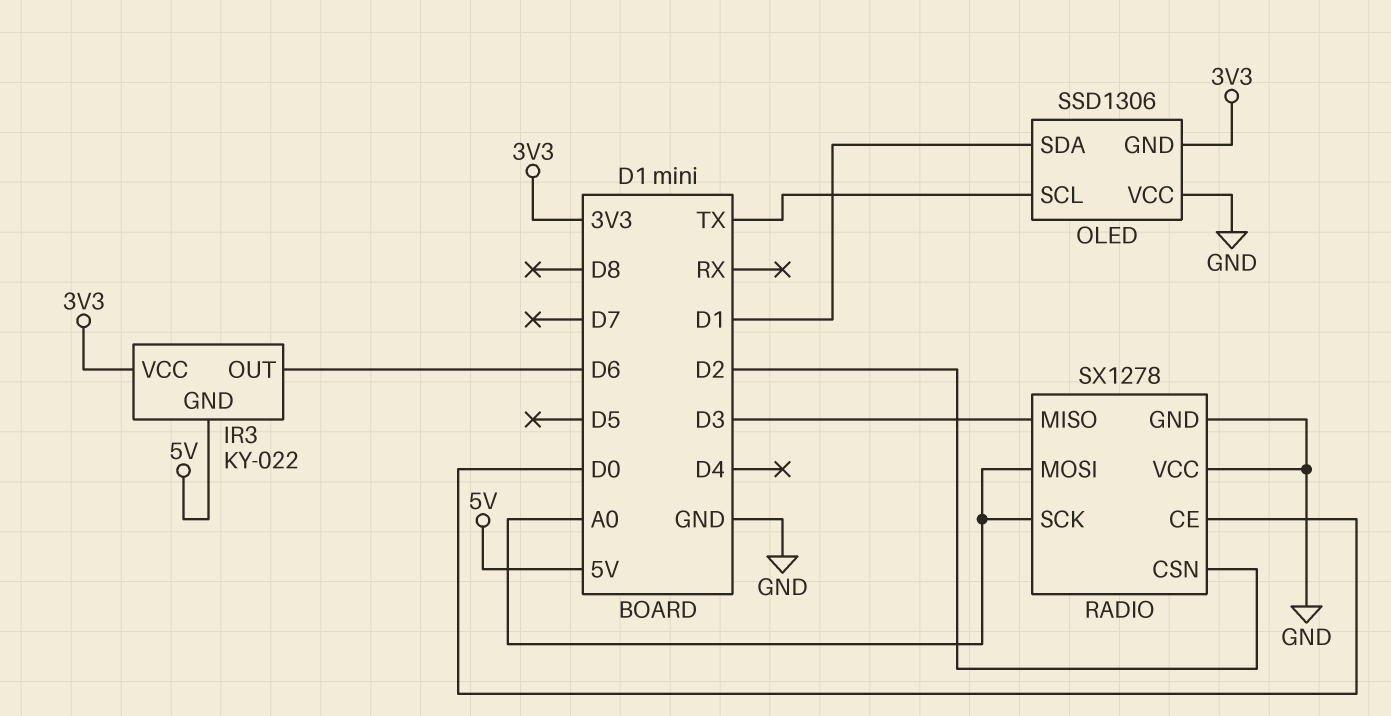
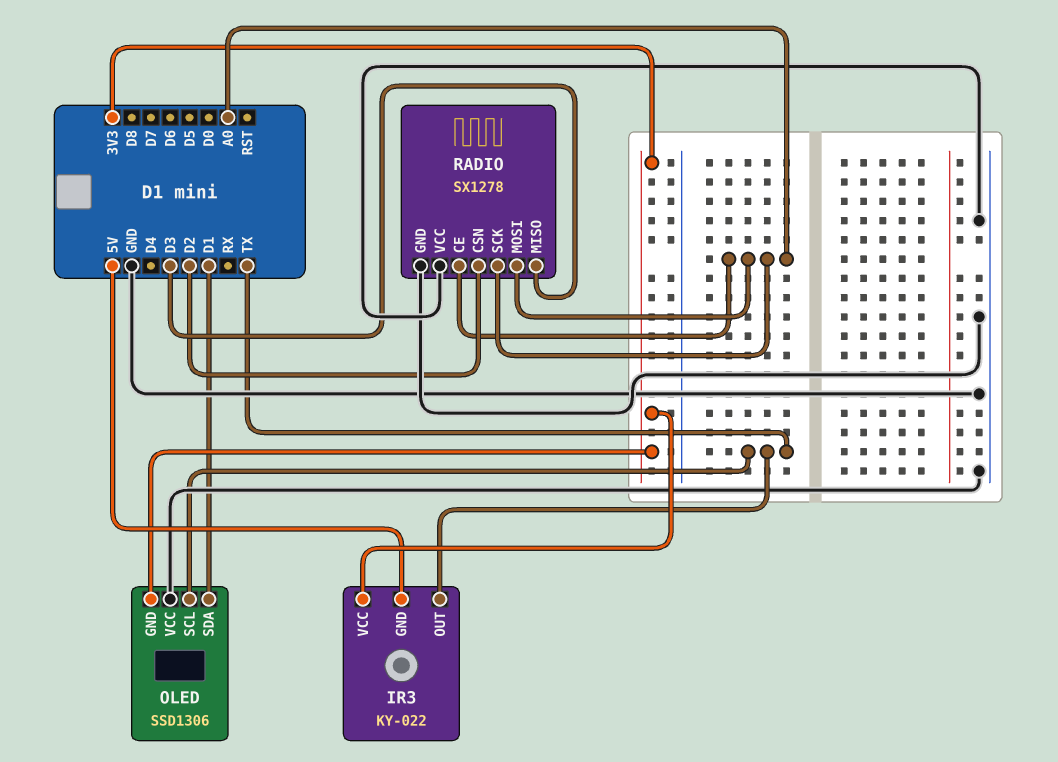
IR3 pin OUT: D6 -> TX
RADIO pin CE: D0 -> A0

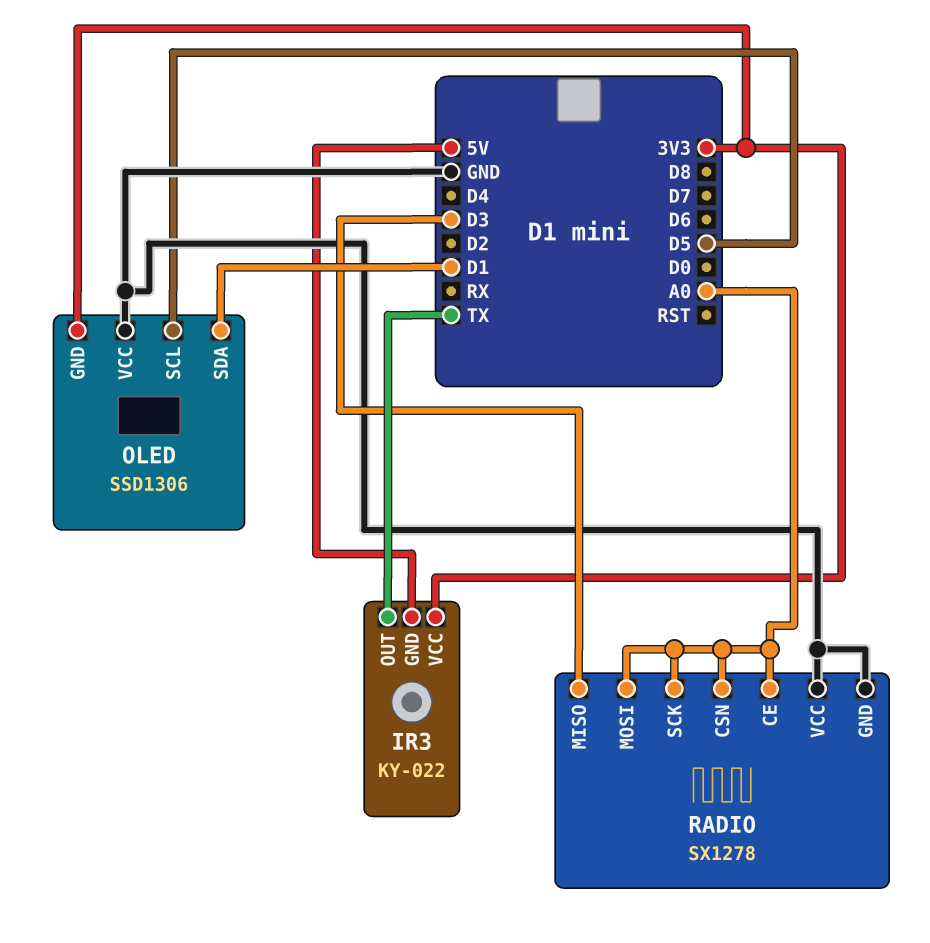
OLED pin SCL: TX -> D5
RADIO pin CSN: D2 -> A0

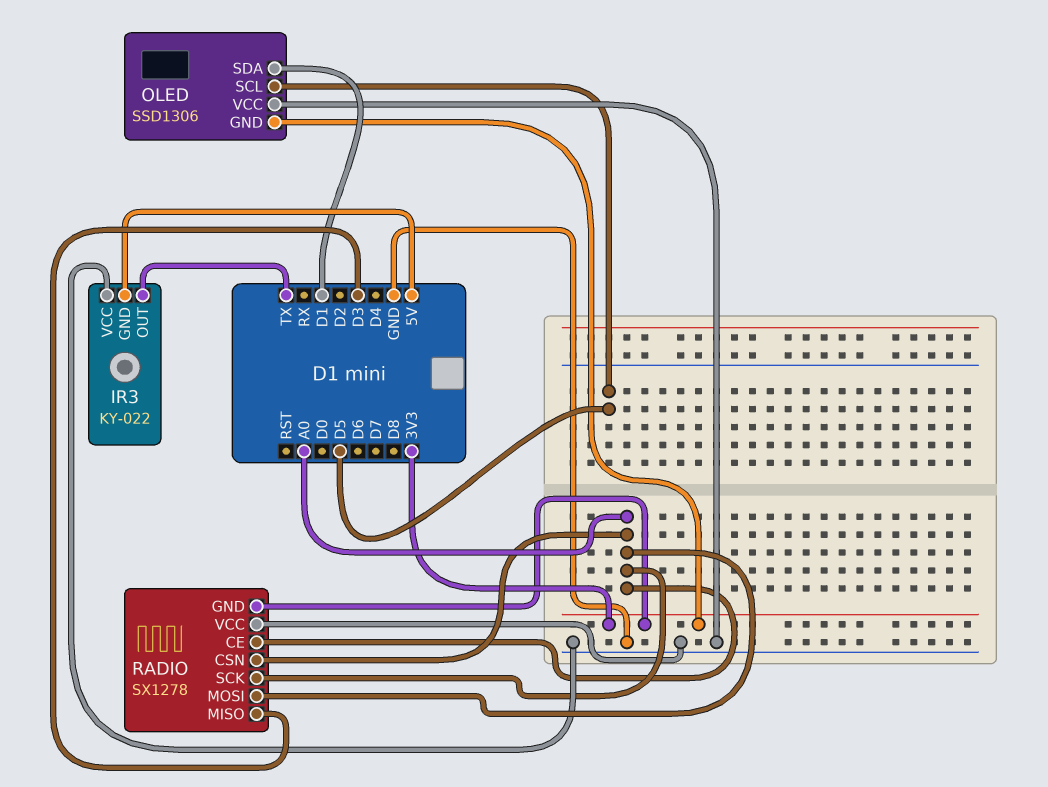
IR3 pin VCC: 3V3 -> GND
RADIO pin GND: GND -> 3V3

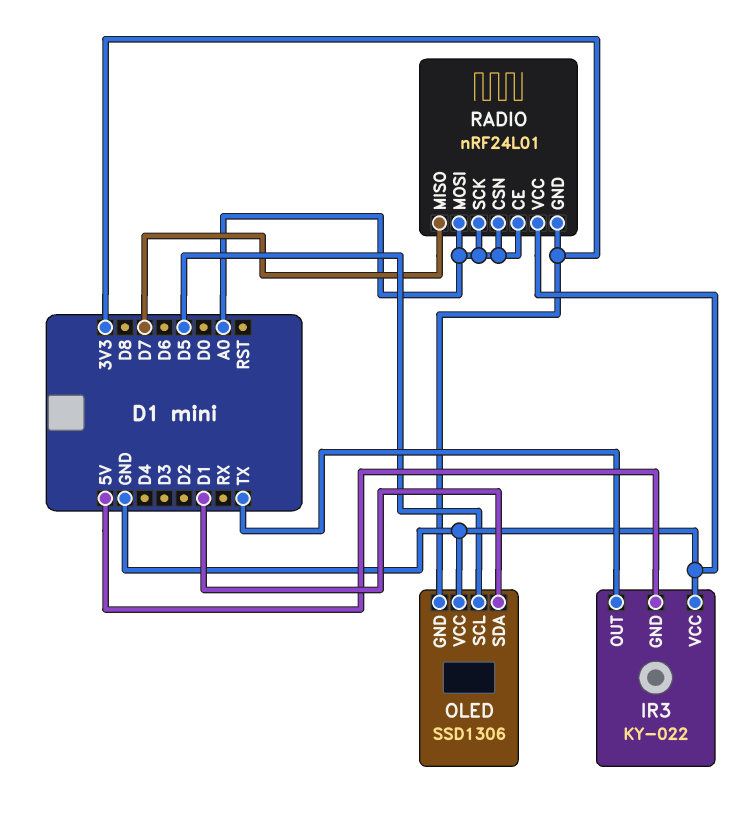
RADIO: SX1278 -> nRF24L01
RADIO pin MISO: D3 -> D7

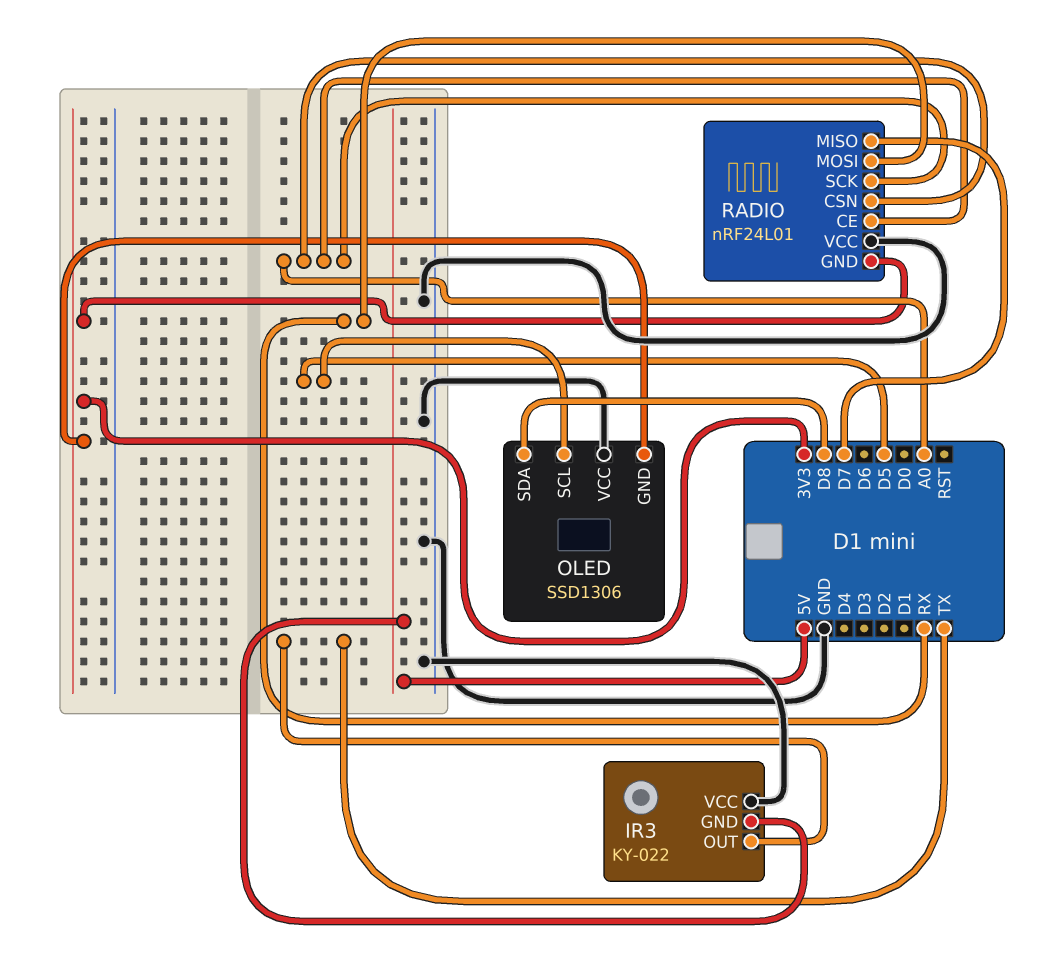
OLED pin SDA: D1 -> D8
RADIO pin MOSI: A0 -> RX

